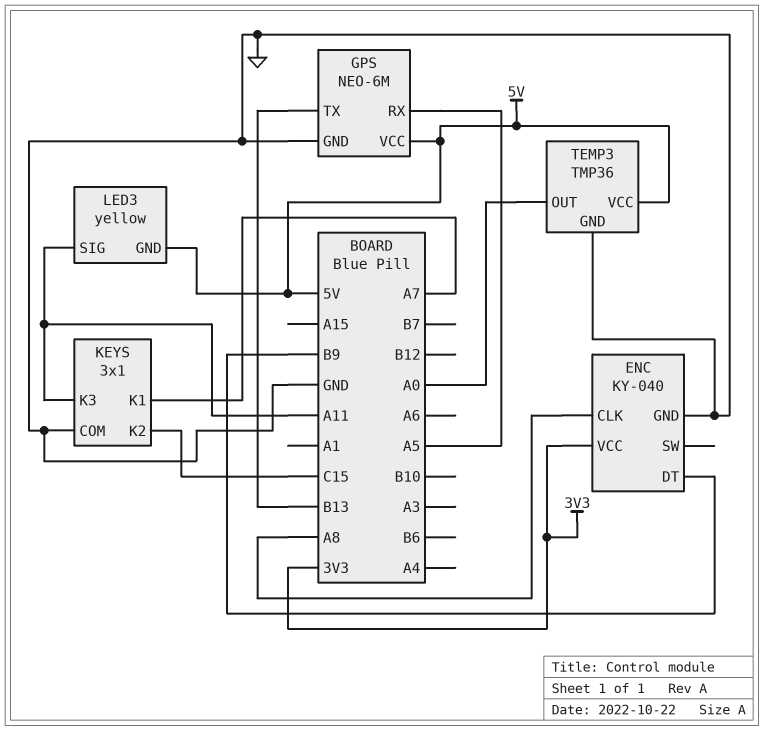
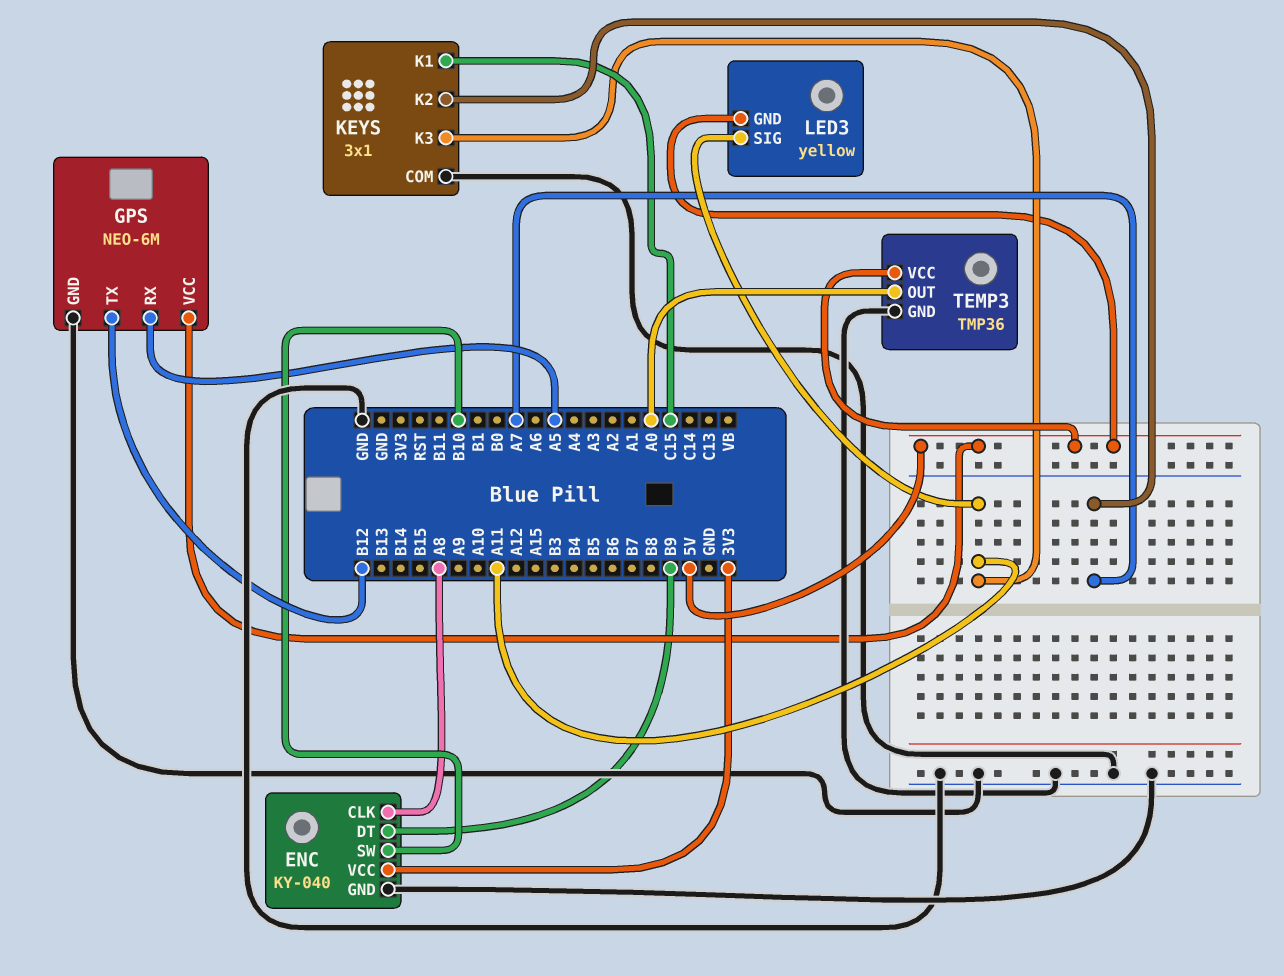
ENC pin SW: none -> B10
GPS pin TX: B13 -> B12
KEYS pin K1: A7 -> C15
KEYS pin K2: C15 -> A7

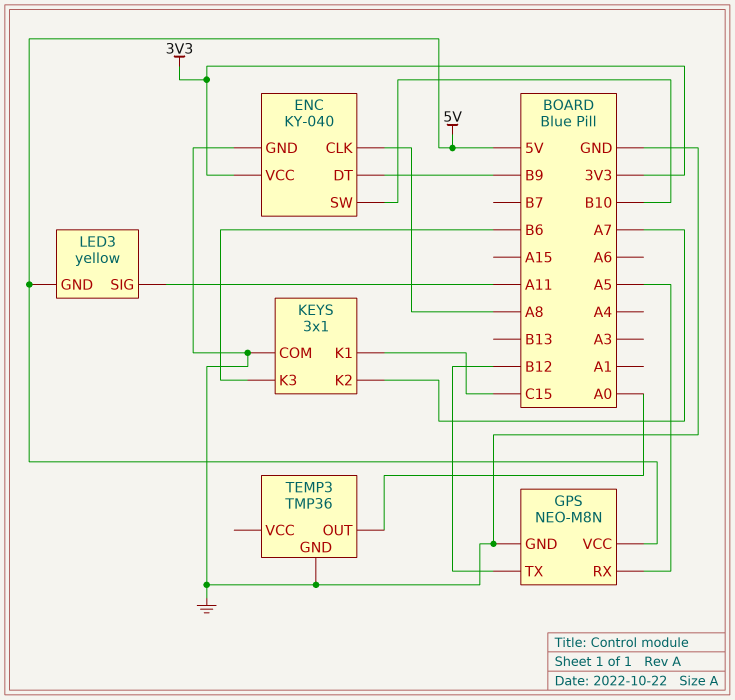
GPS: NEO-6M -> NEO-M8N
KEYS pin K3: A11 -> B6
TEMP3 pin VCC: 5V -> none

